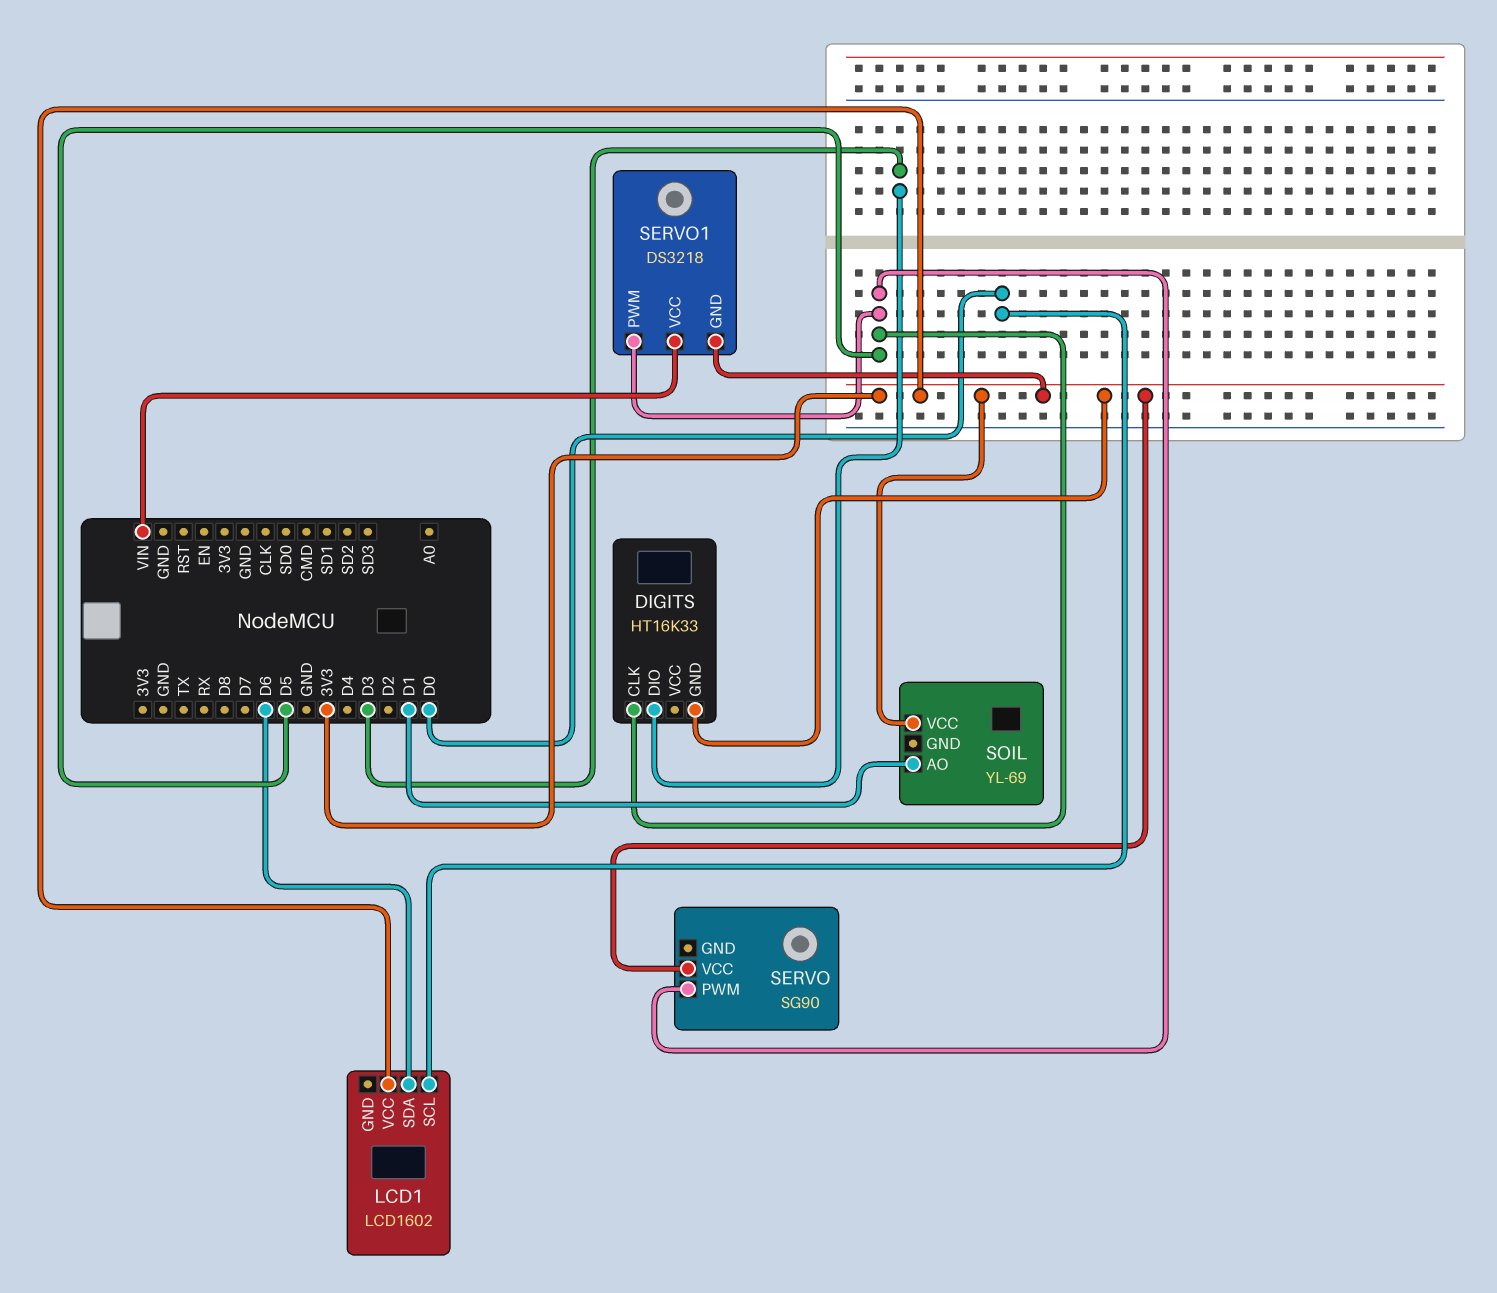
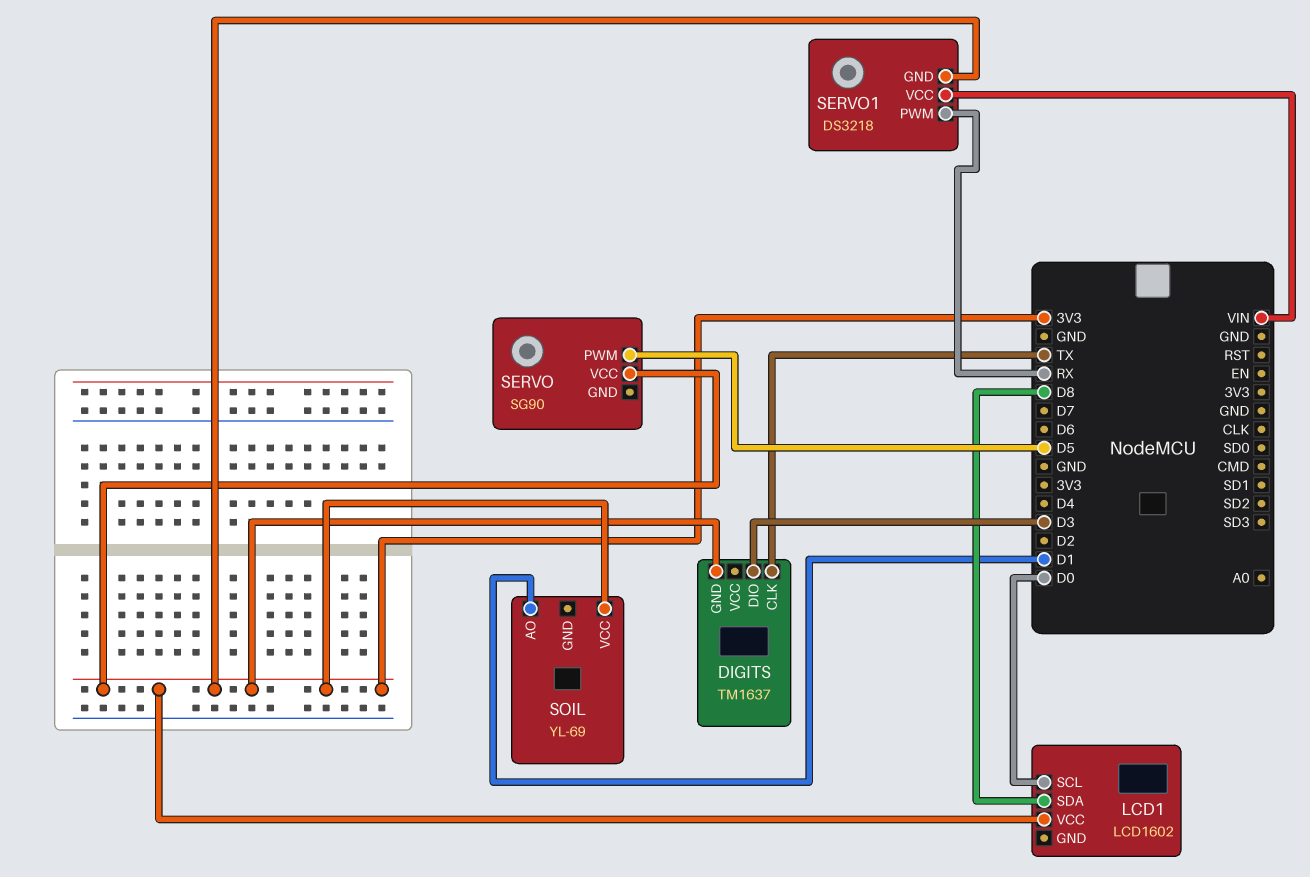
DIGITS: HT16K33 -> TM1637
DIGITS pin CLK: D5 -> TX
LCD1 pin SDA: D6 -> D8
SERVO1 pin PWM: D5 -> RX

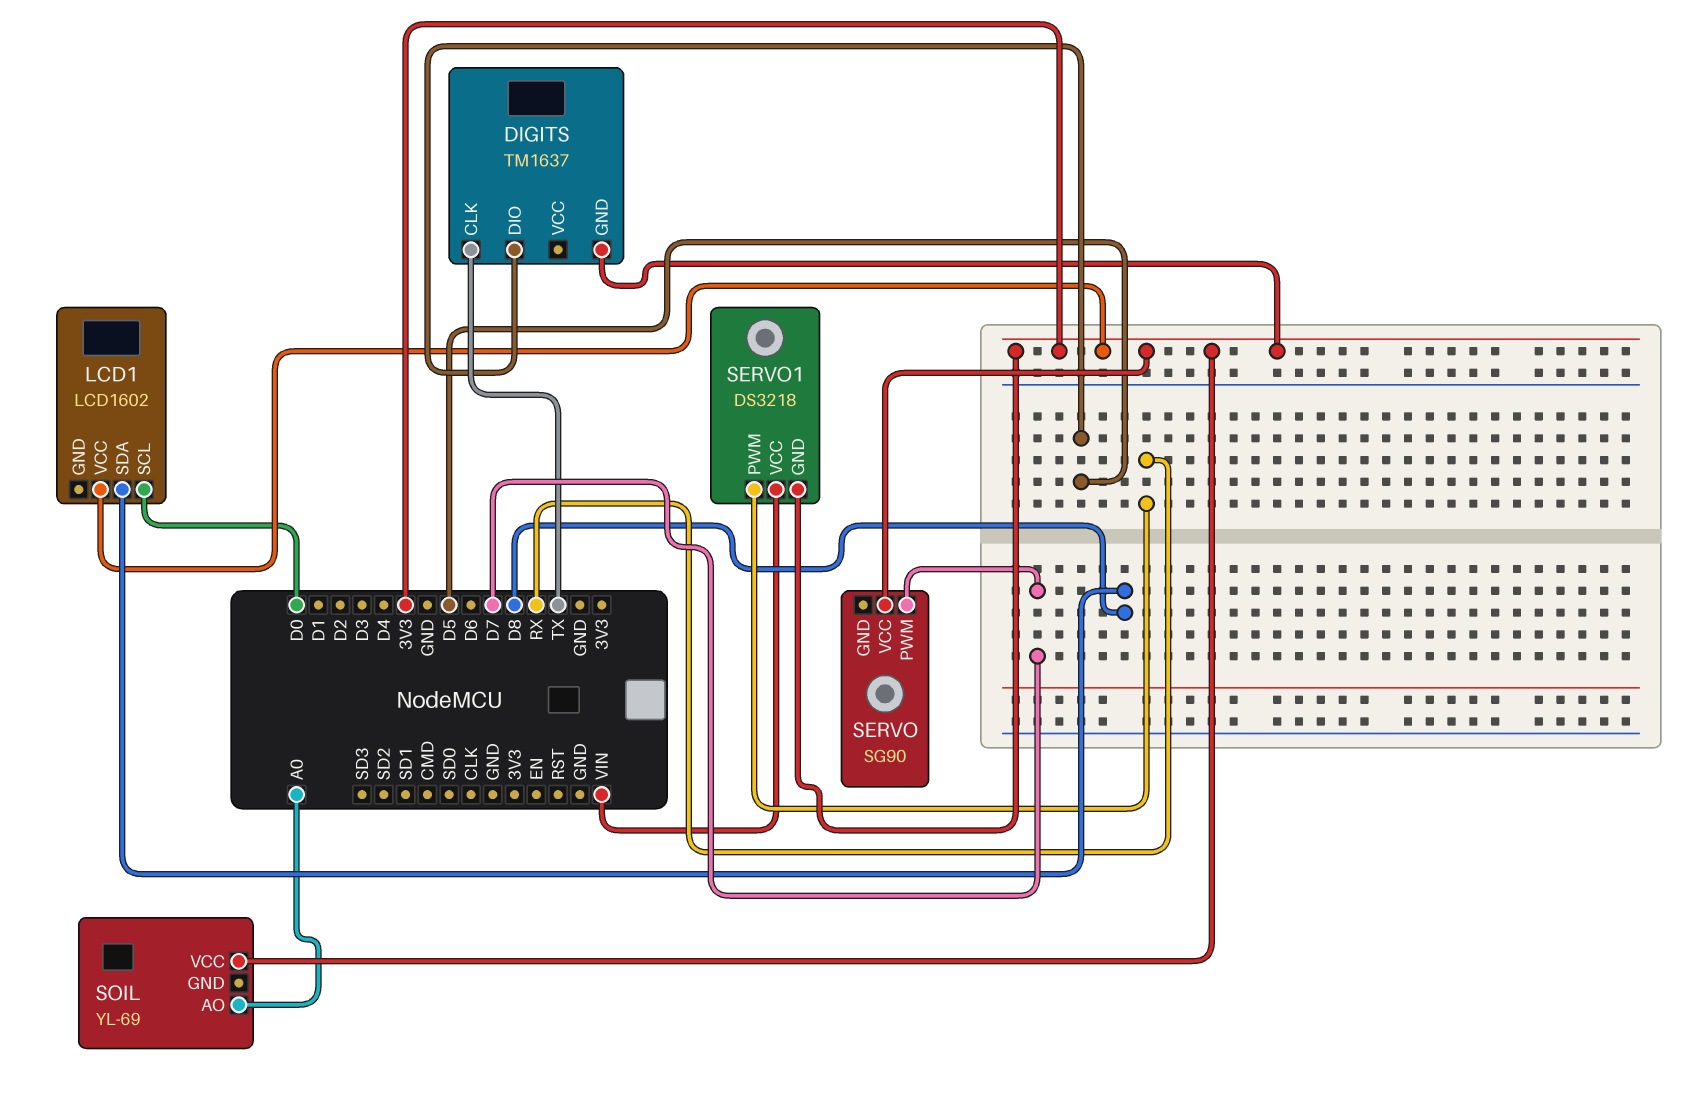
DIGITS pin DIO: D3 -> D5
SERVO pin PWM: D5 -> D7
SOIL pin AO: D1 -> A0

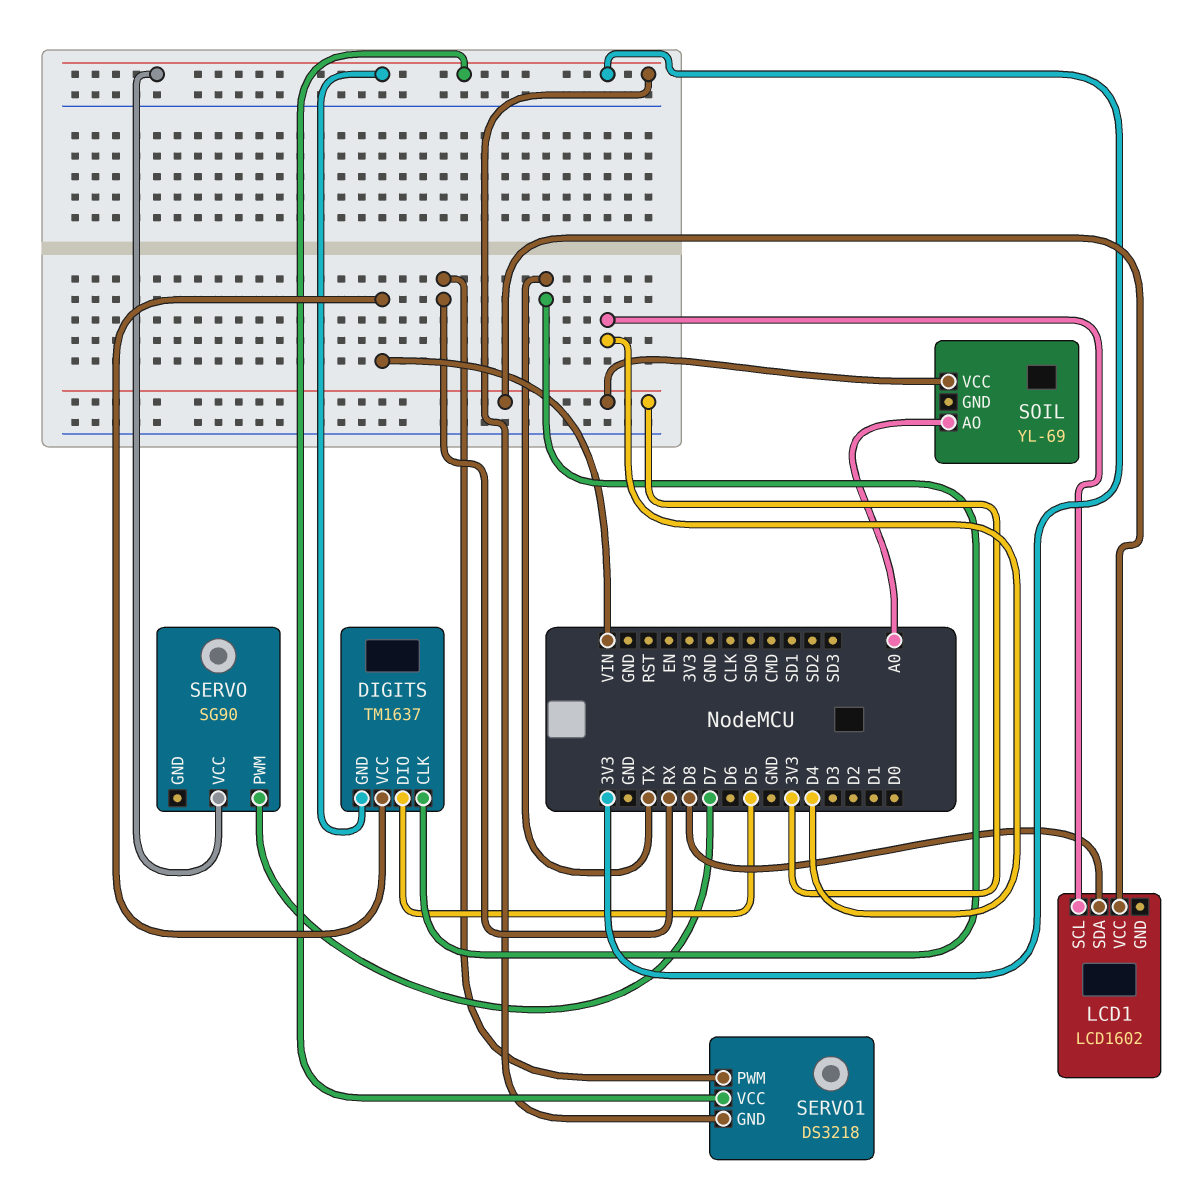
DIGITS pin VCC: none -> VIN
LCD1 pin SCL: D0 -> D4
SERVO1 pin VCC: VIN -> 3V3

